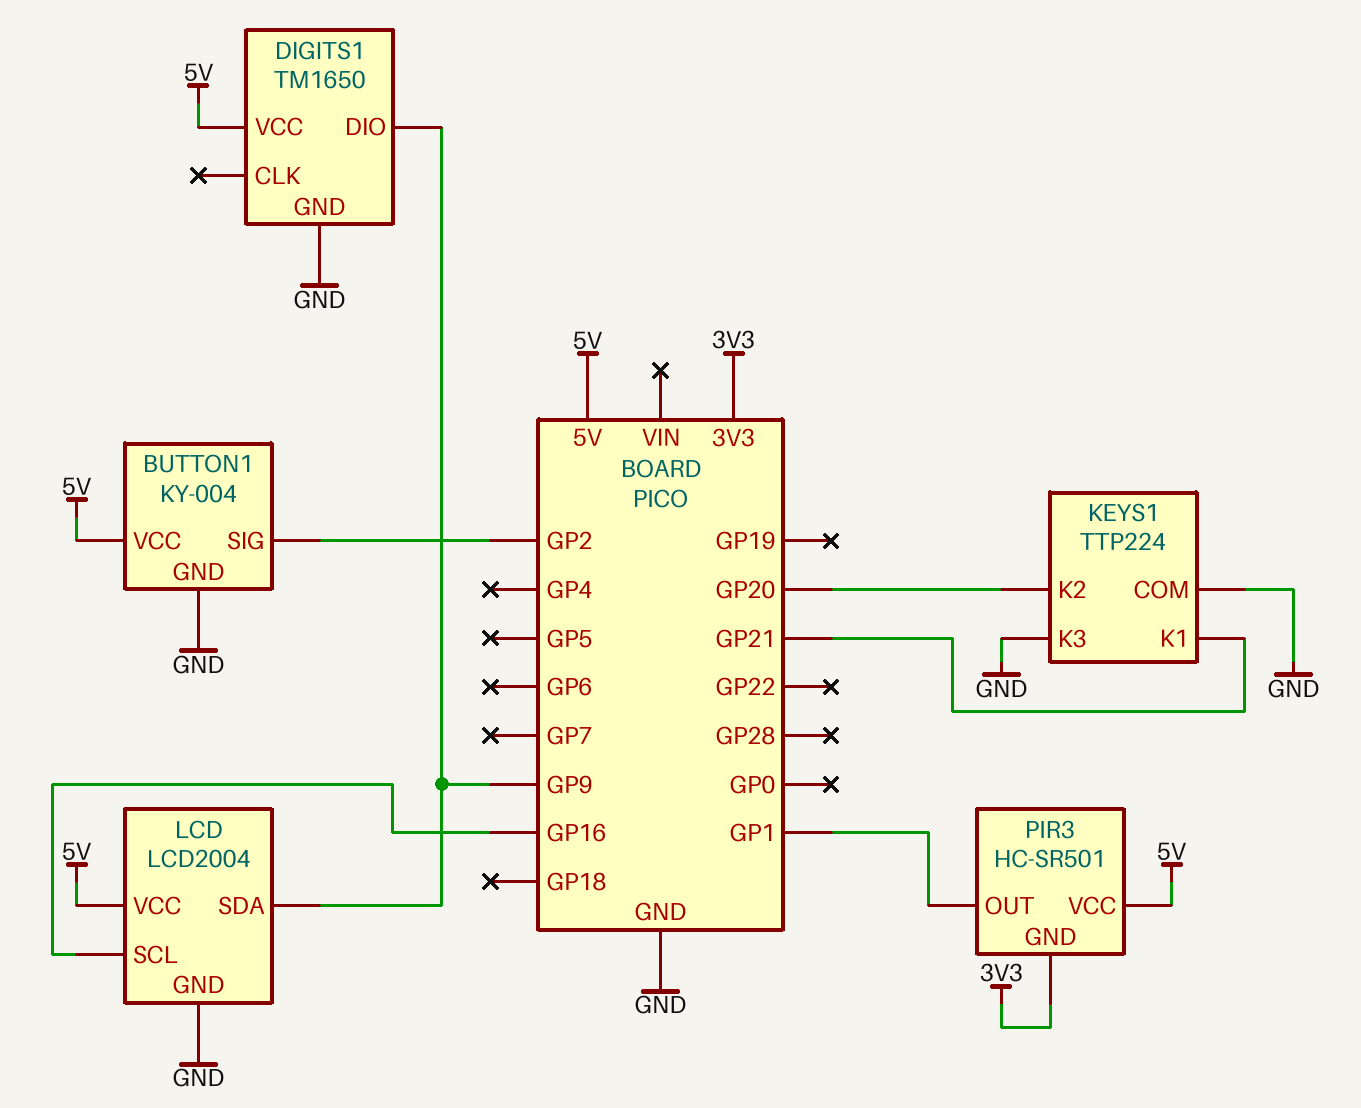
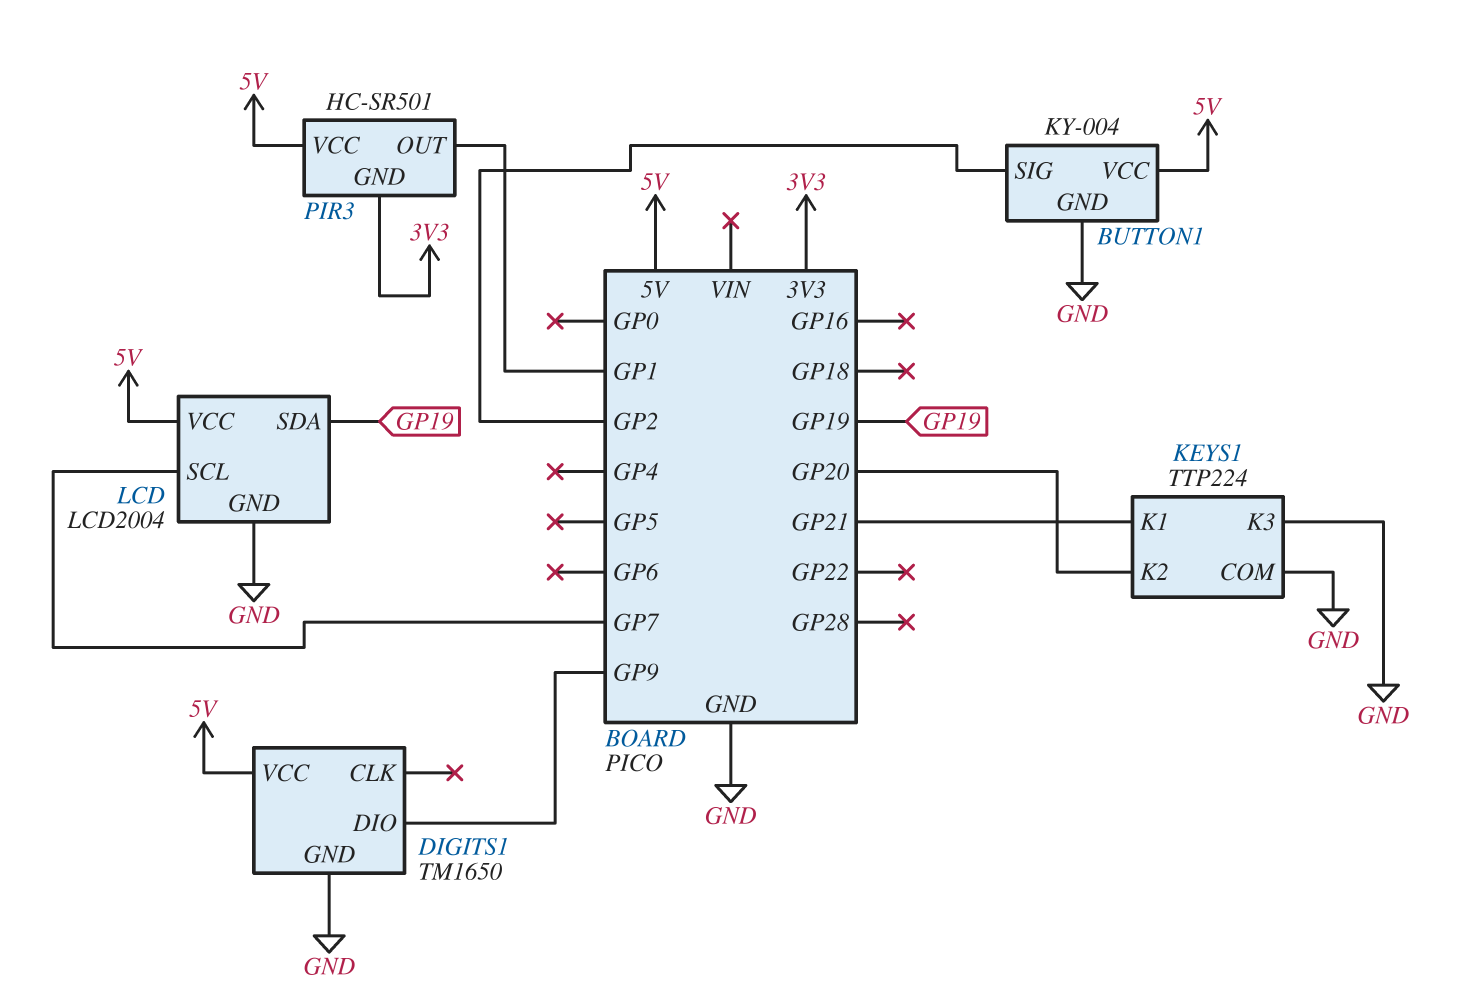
LCD pin SCL: GP16 -> GP7
LCD pin SDA: GP9 -> GP19

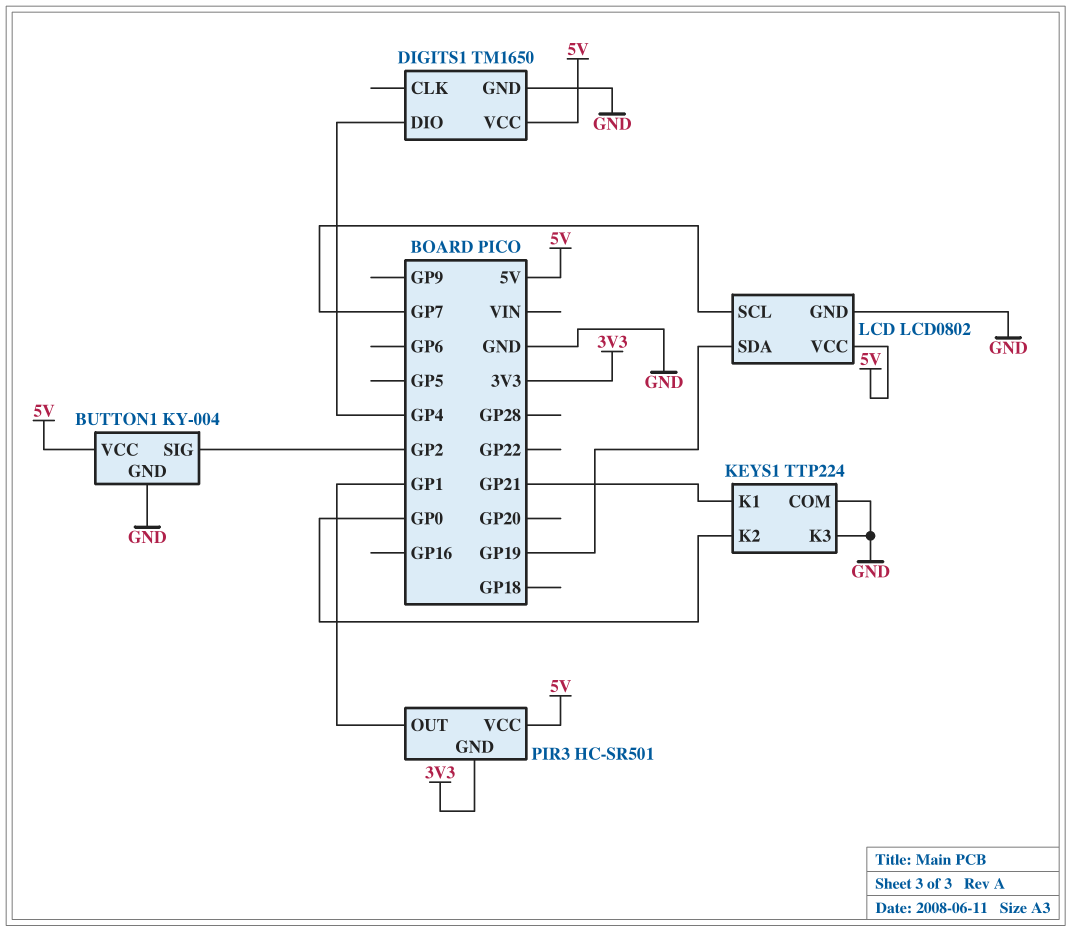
DIGITS1 pin DIO: GP9 -> GP4
KEYS1 pin K2: GP20 -> GP0
LCD: LCD2004 -> LCD0802

